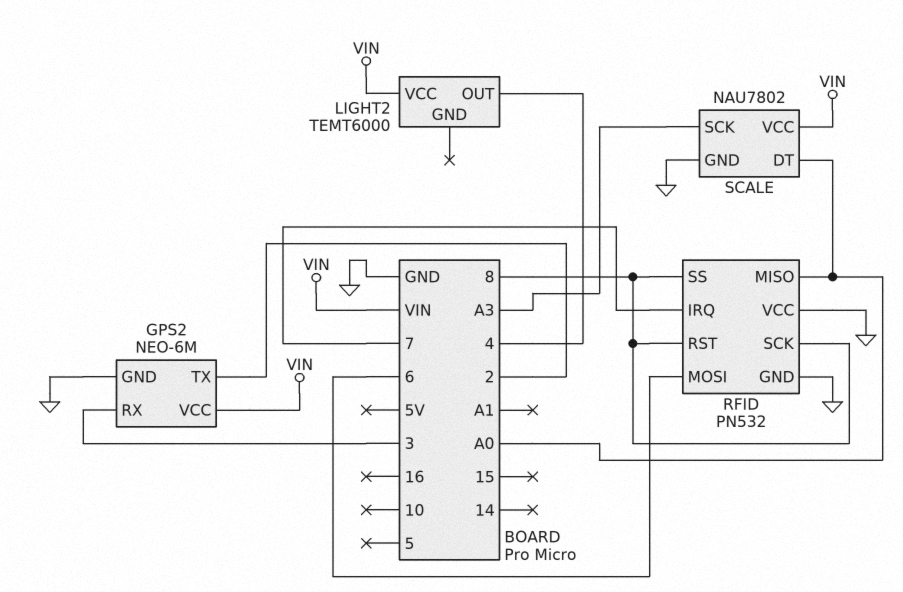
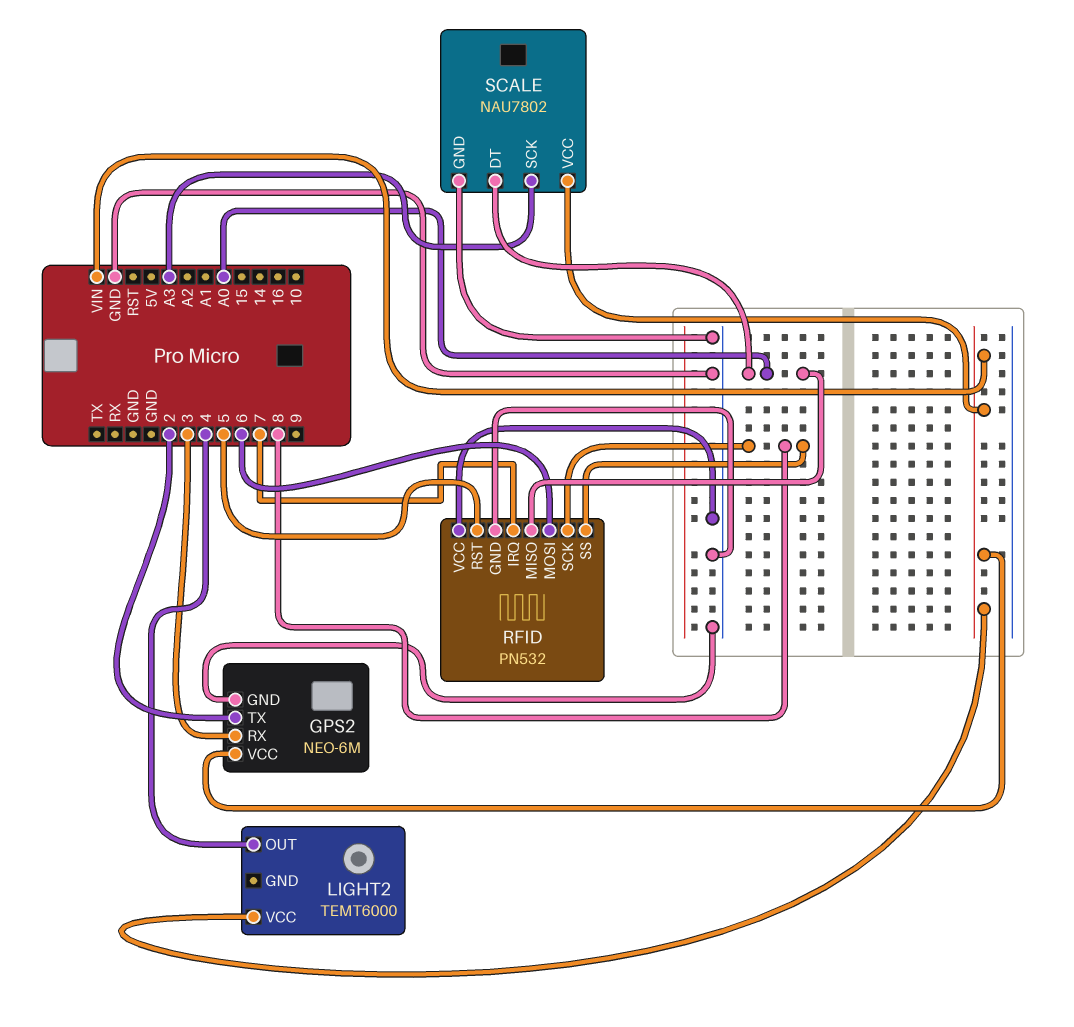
RFID pin RST: 8 -> 5

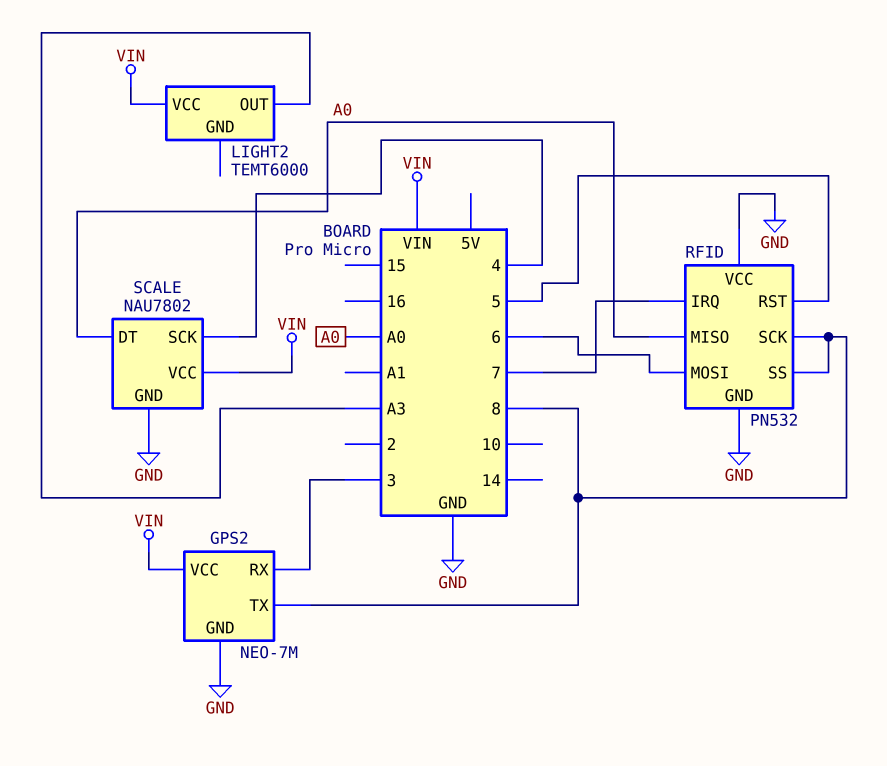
GPS2: NEO-6M -> NEO-7M
GPS2 pin TX: 2 -> 8
LIGHT2 pin OUT: 4 -> A3
SCALE pin SCK: A3 -> 4

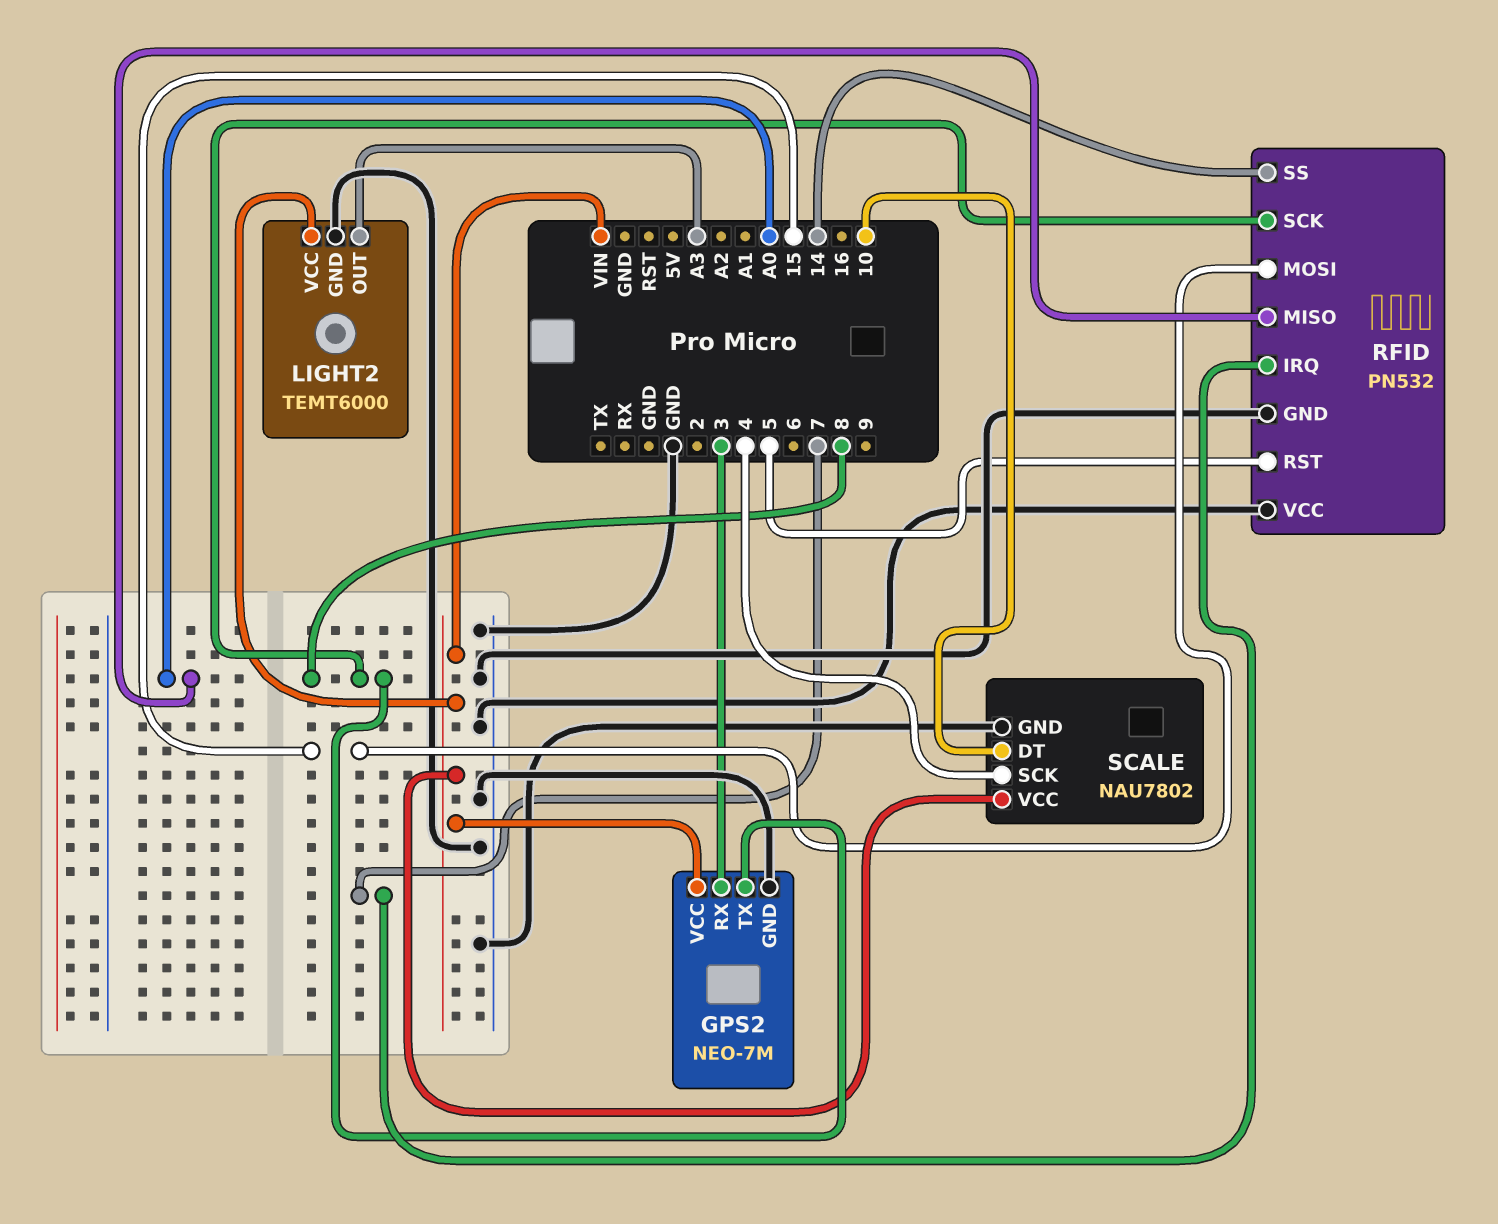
LIGHT2 pin GND: none -> GND
RFID pin MOSI: 6 -> 15
RFID pin SS: 8 -> 14
SCALE pin DT: A0 -> 10

